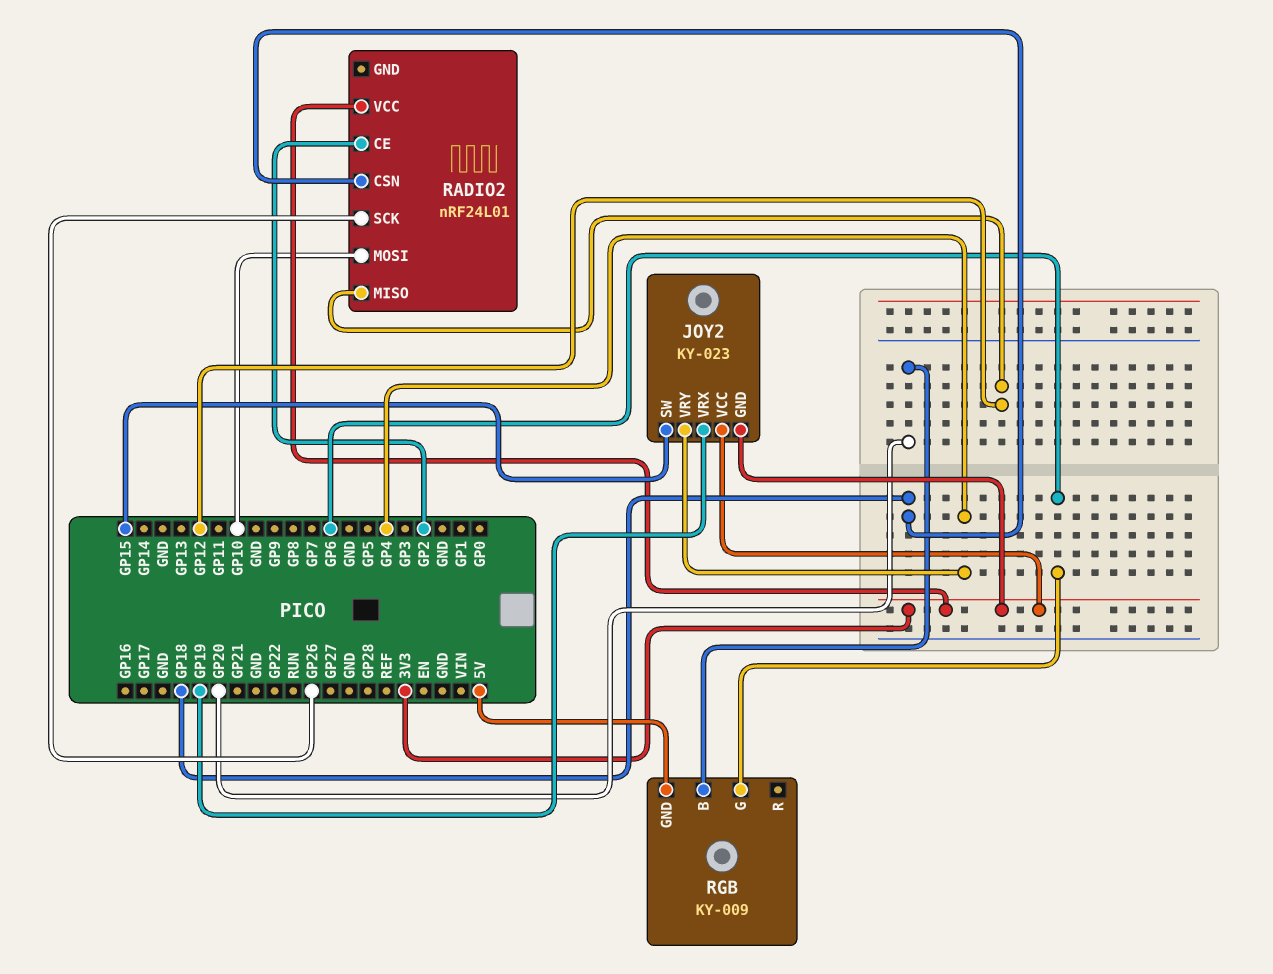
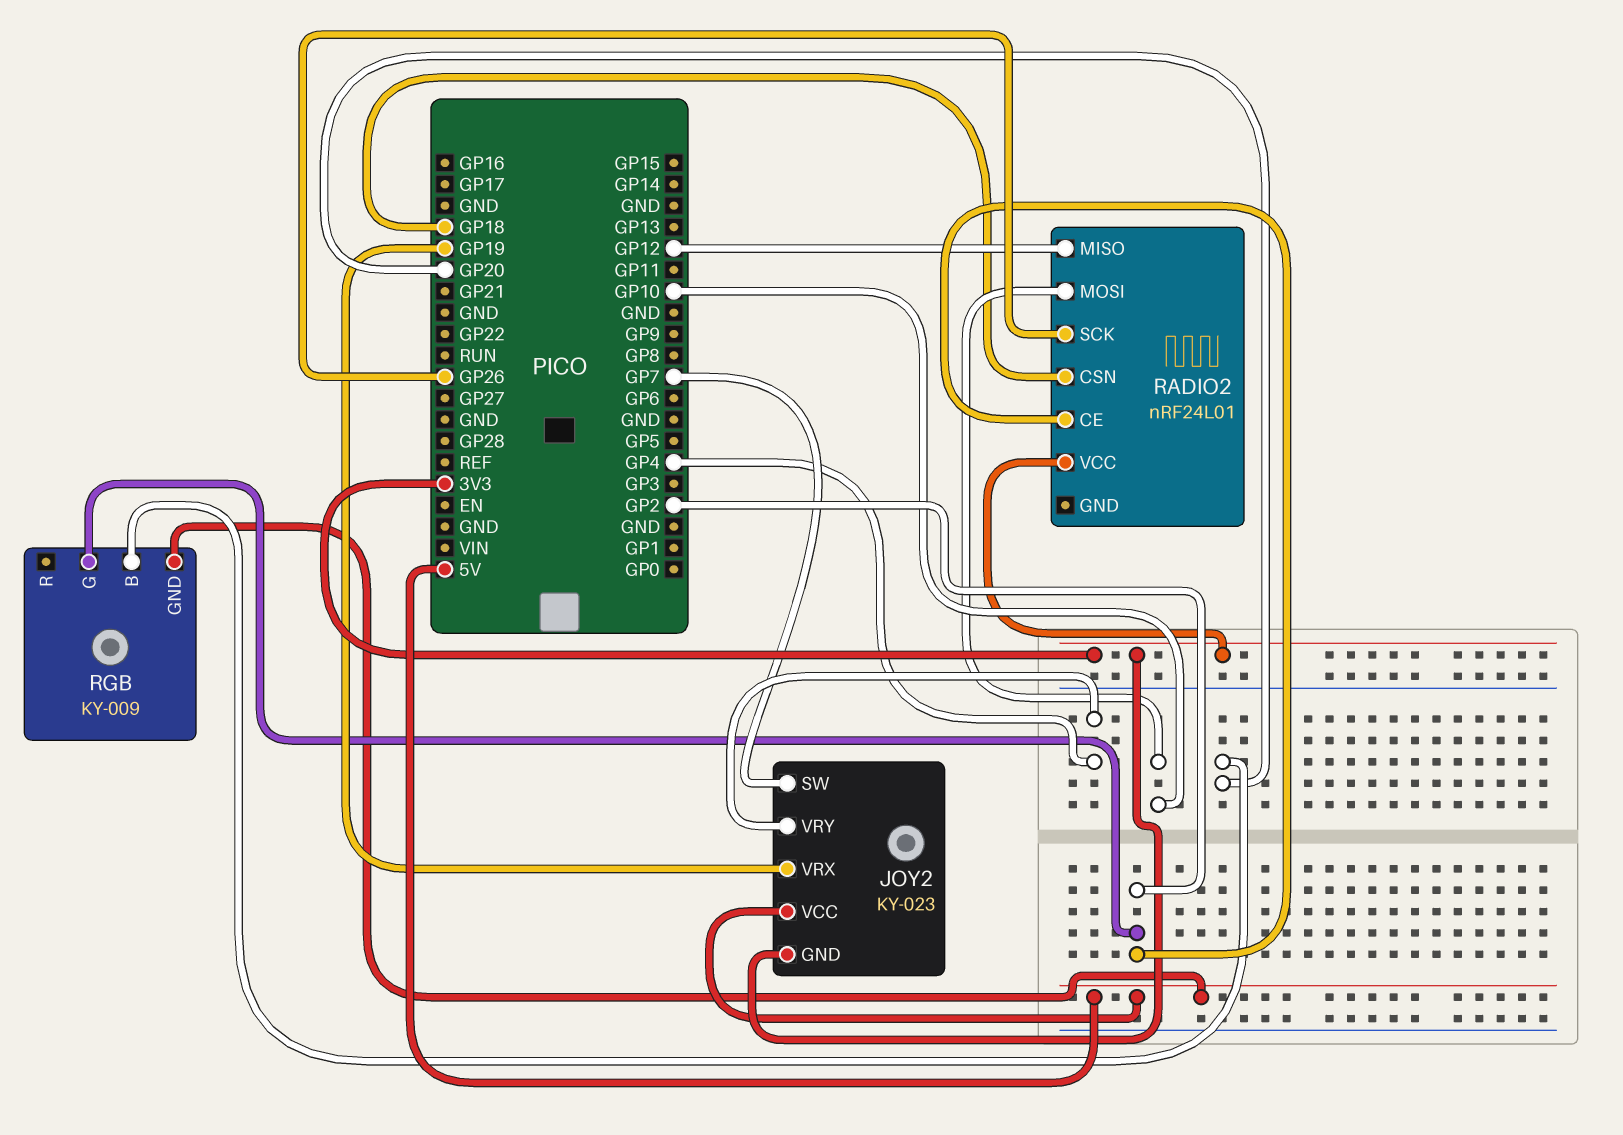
JOY2 pin SW: GP15 -> GP7
JOY2 pin VCC: 3V3 -> 5V
RGB pin G: GP6 -> GP2

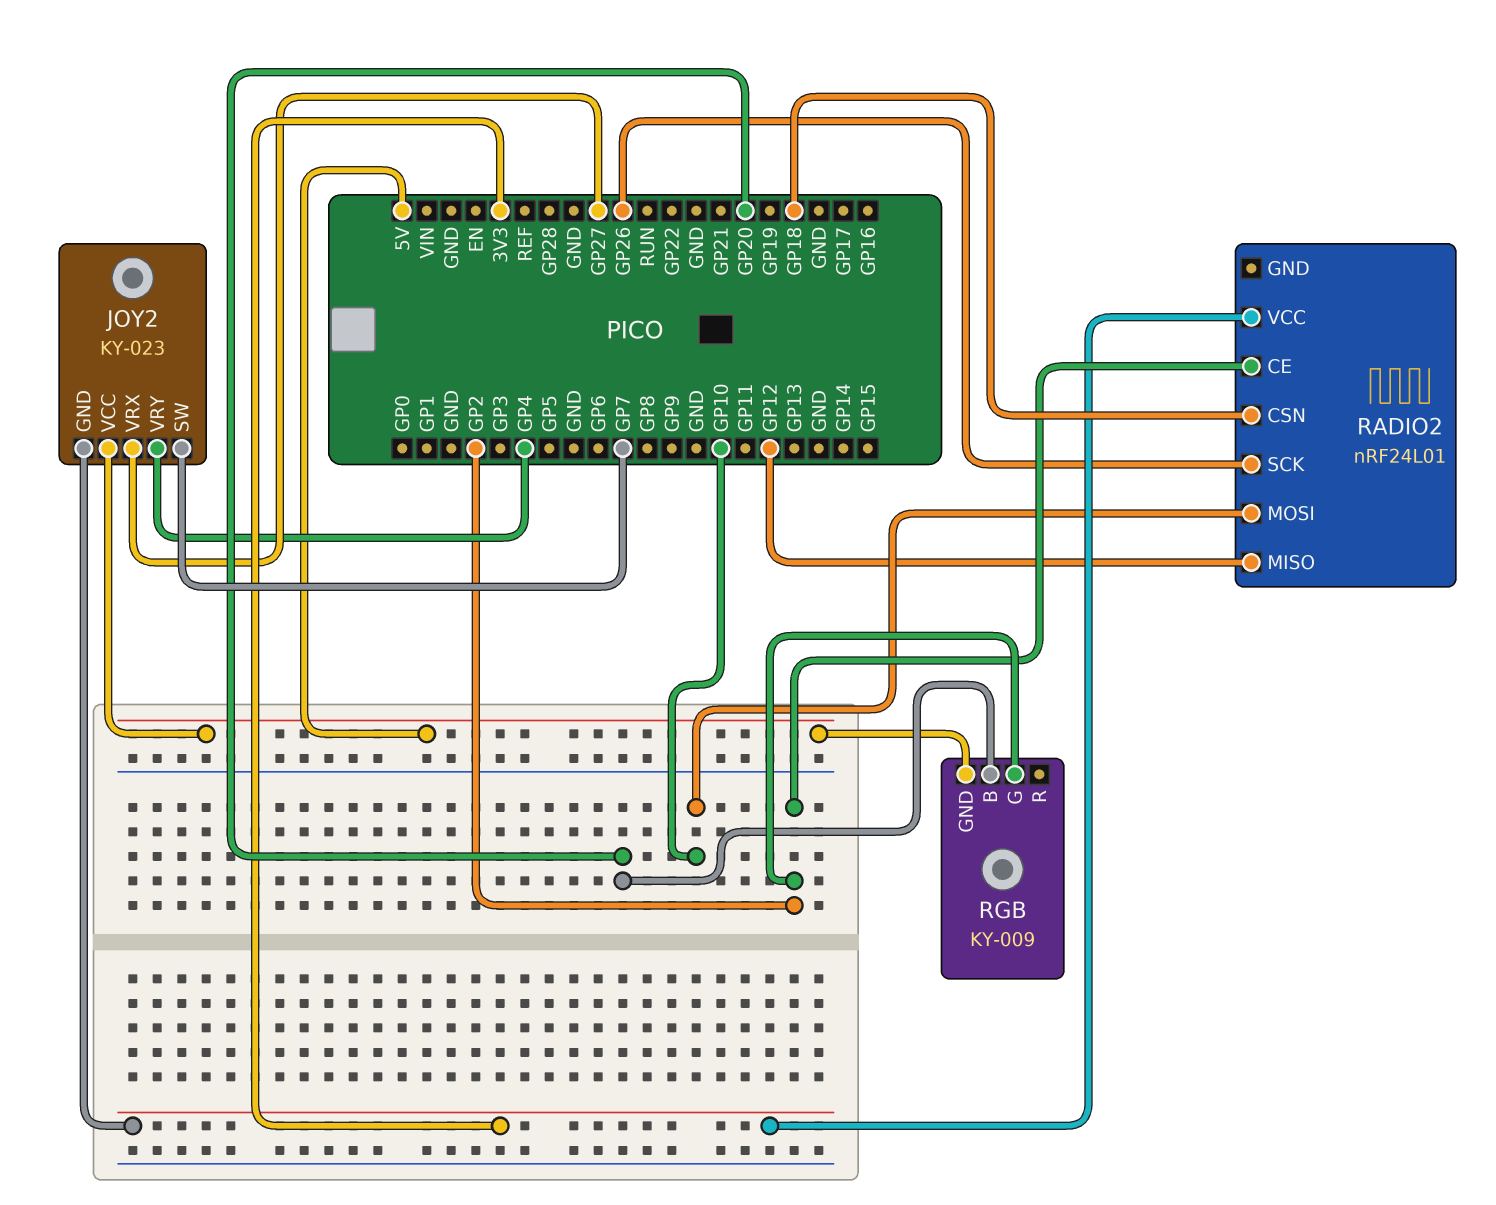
JOY2 pin VRX: GP19 -> GP27

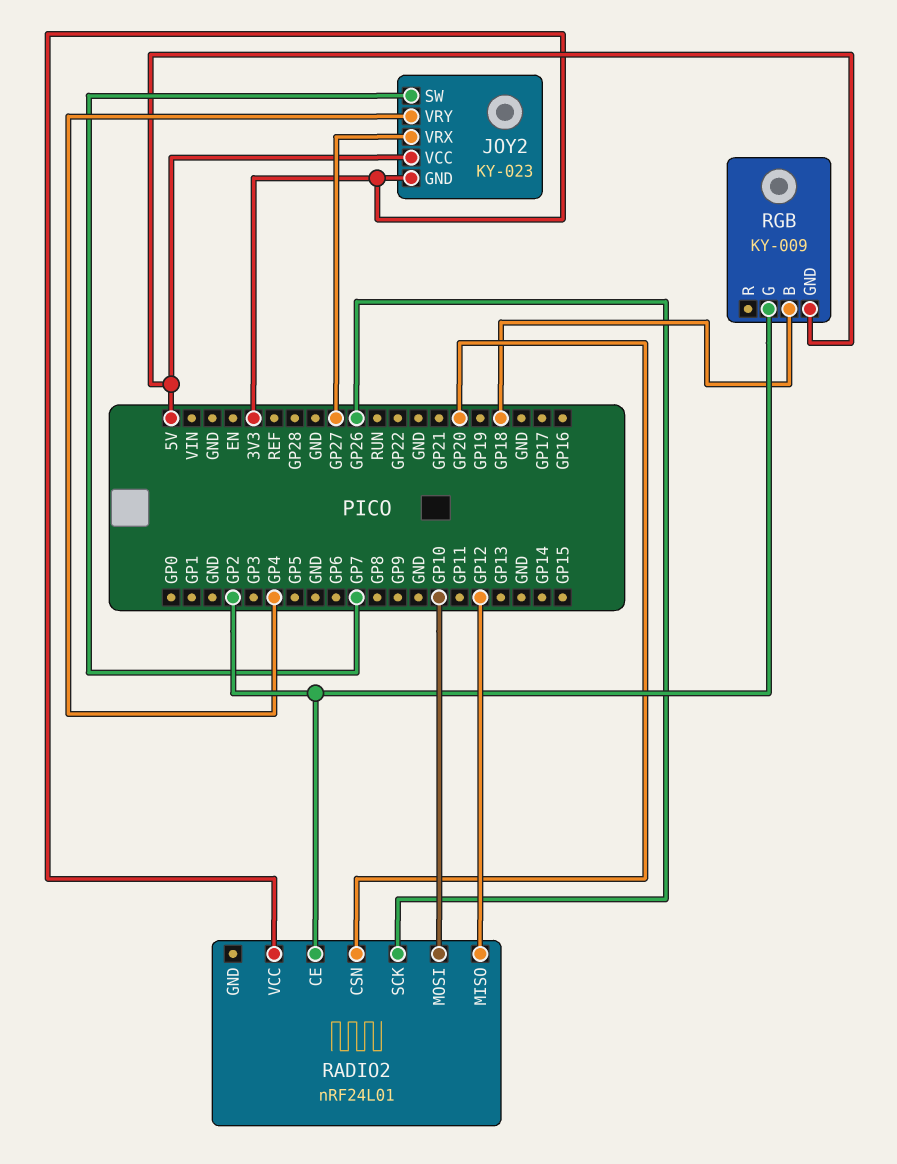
RADIO2 pin CSN: GP18 -> GP20
RGB pin B: GP20 -> GP18

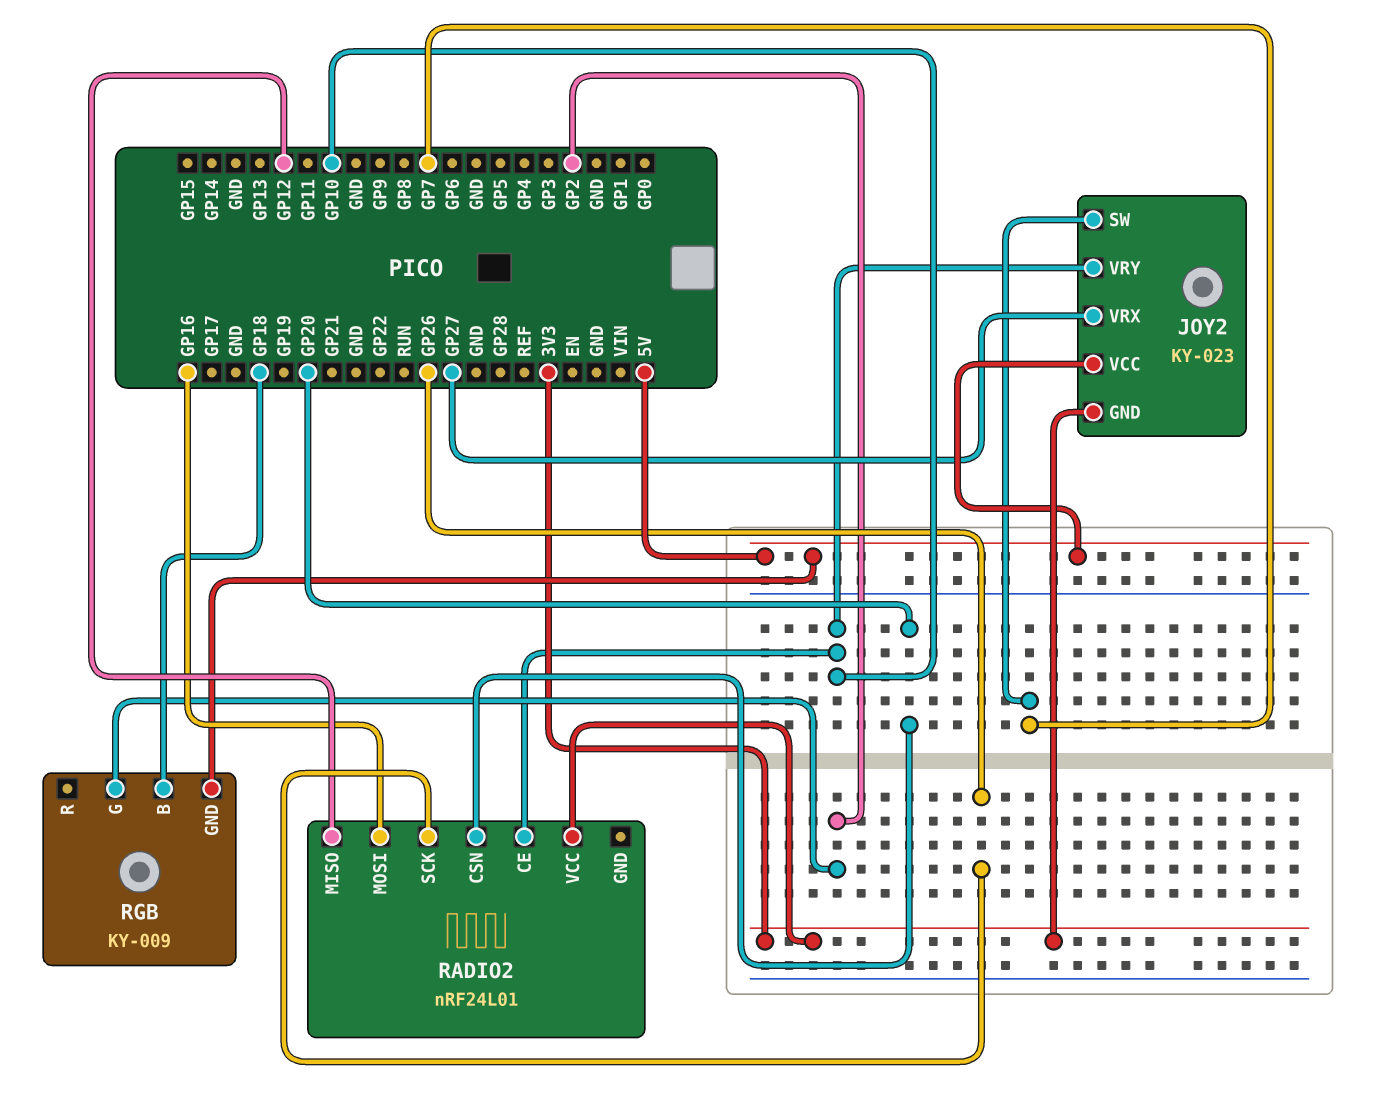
JOY2 pin VRY: GP4 -> GP10
RADIO2 pin CE: GP2 -> GP10
RADIO2 pin MOSI: GP10 -> GP16

